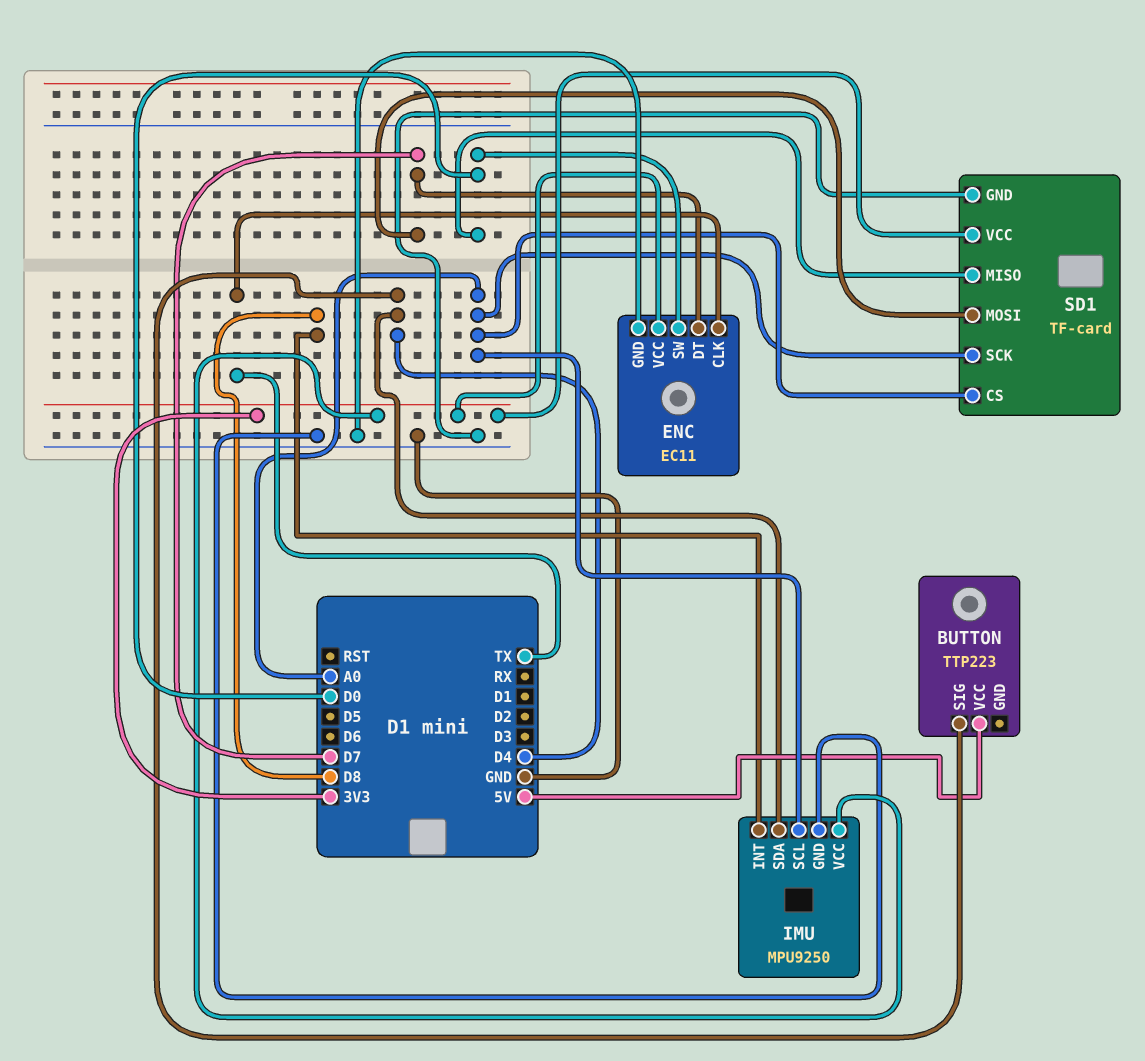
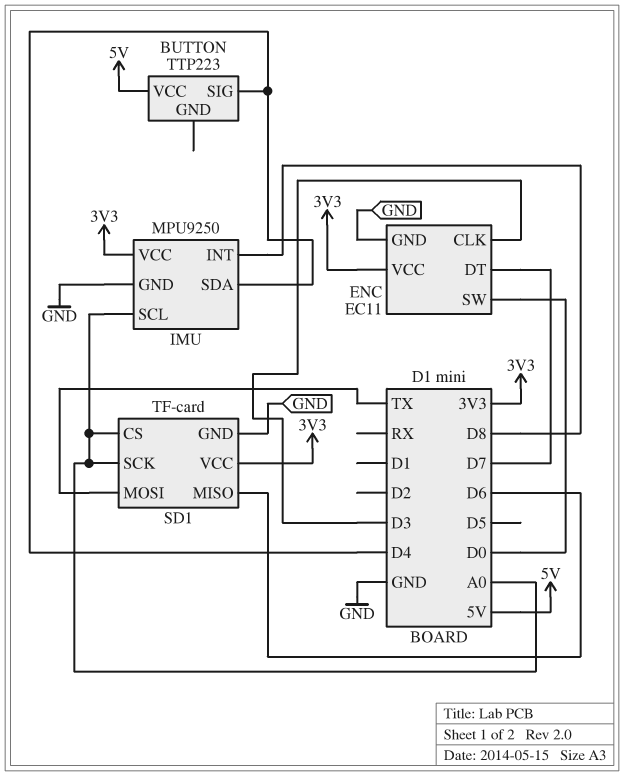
ENC pin CLK: TX -> D3
SD1 pin MISO: D0 -> D6
SD1 pin MOSI: D7 -> TX

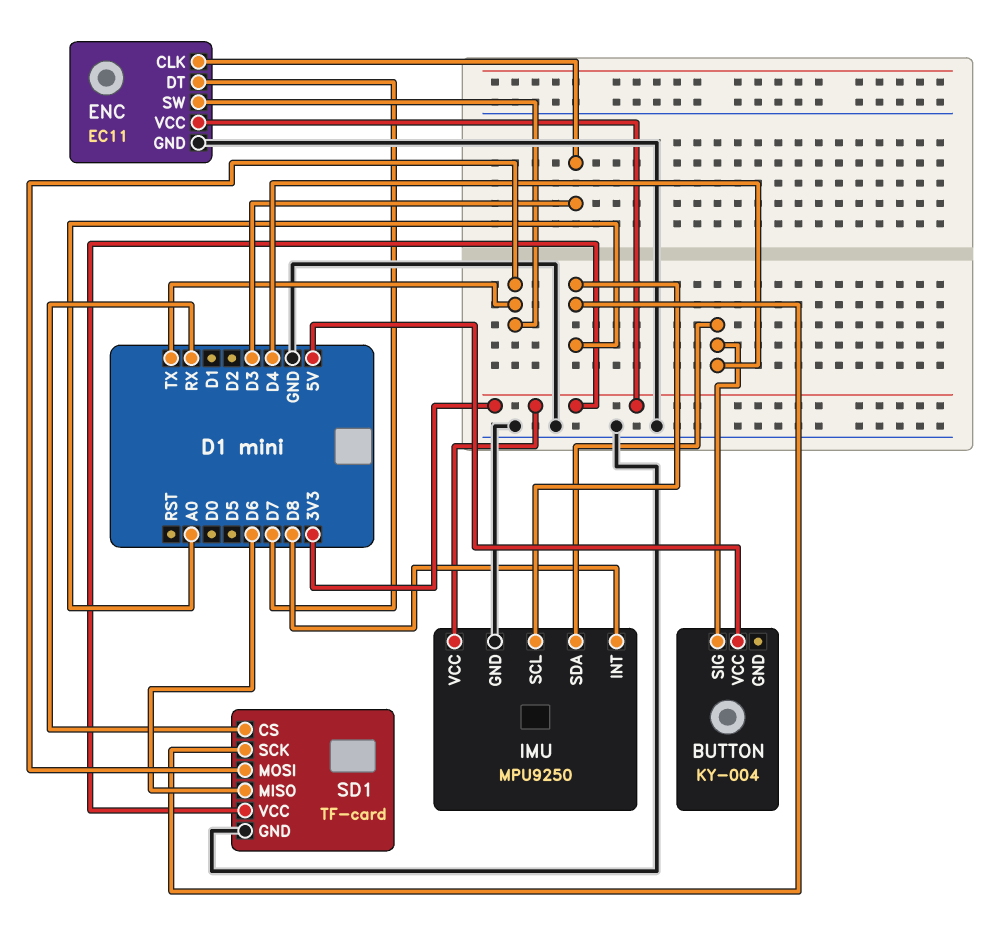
BUTTON: TTP223 -> KY-004
ENC pin SW: D0 -> TX
SD1 pin CS: A0 -> RX

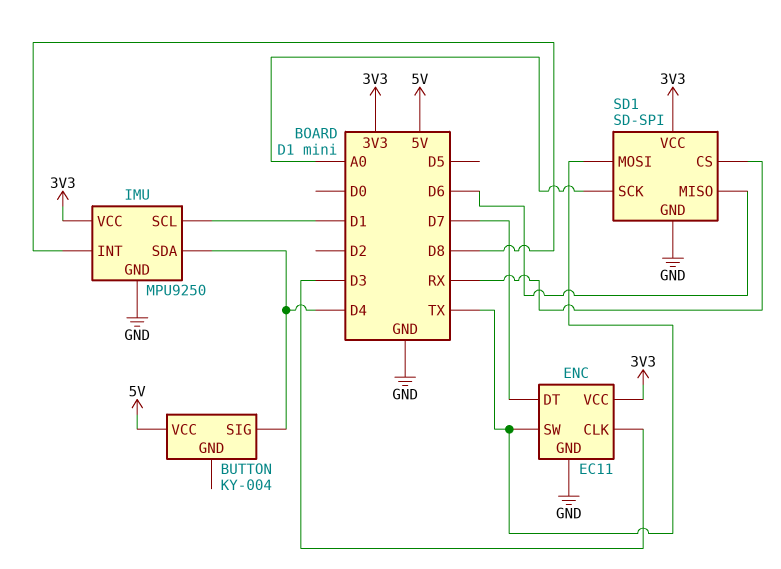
IMU pin SCL: A0 -> D1
SD1: TF-card -> SD-SPI

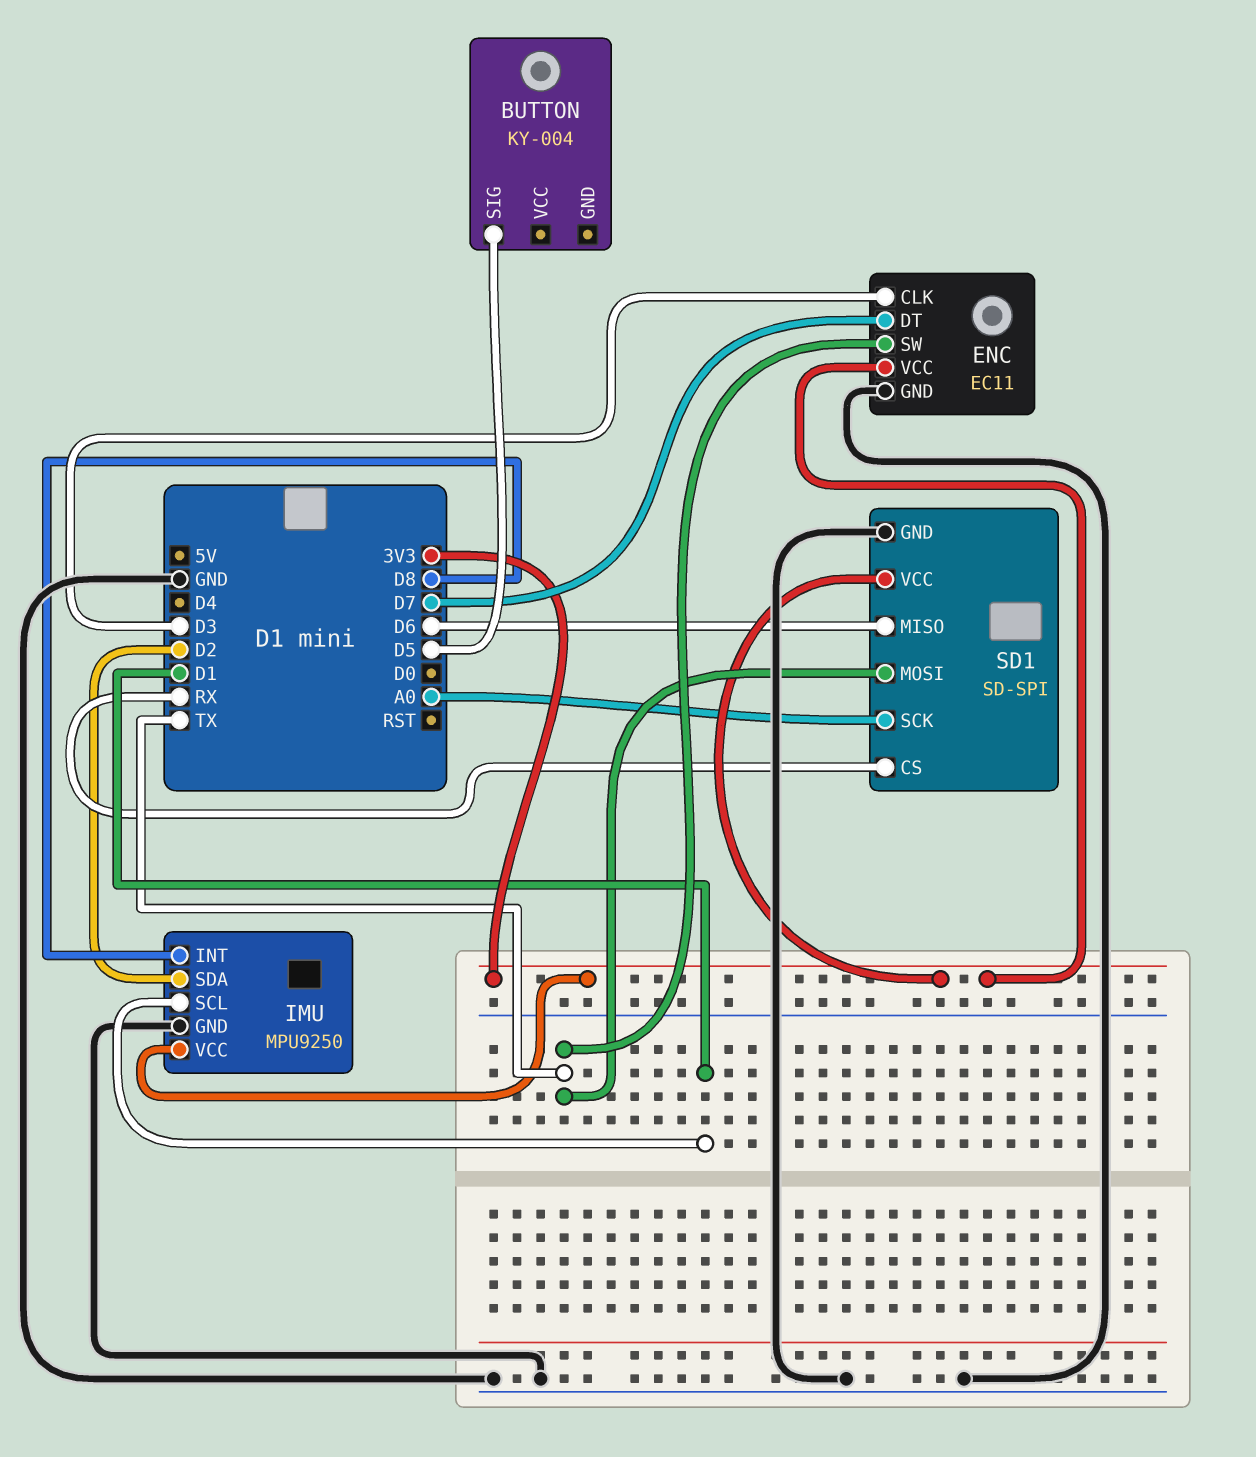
BUTTON pin SIG: D4 -> D5
BUTTON pin VCC: 5V -> none
IMU pin SDA: D4 -> D2

